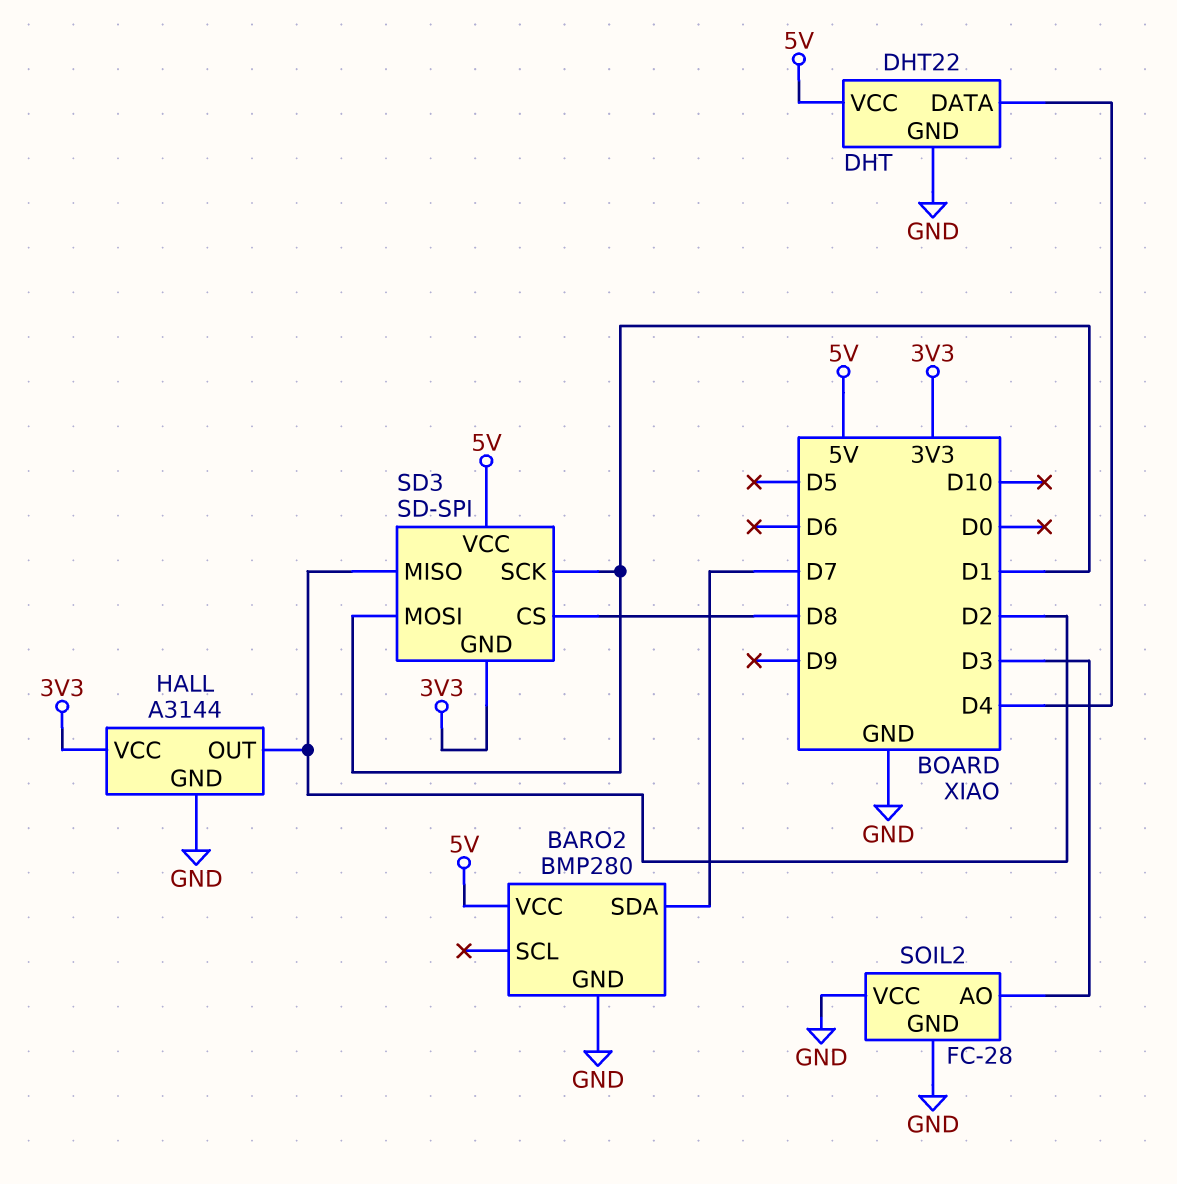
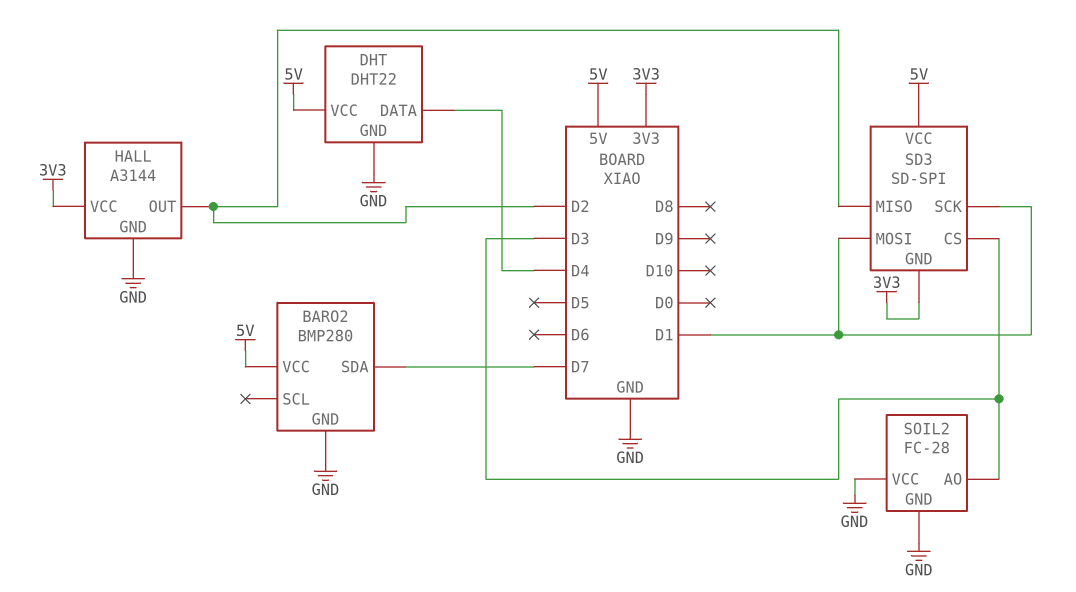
SD3 pin CS: D8 -> D3

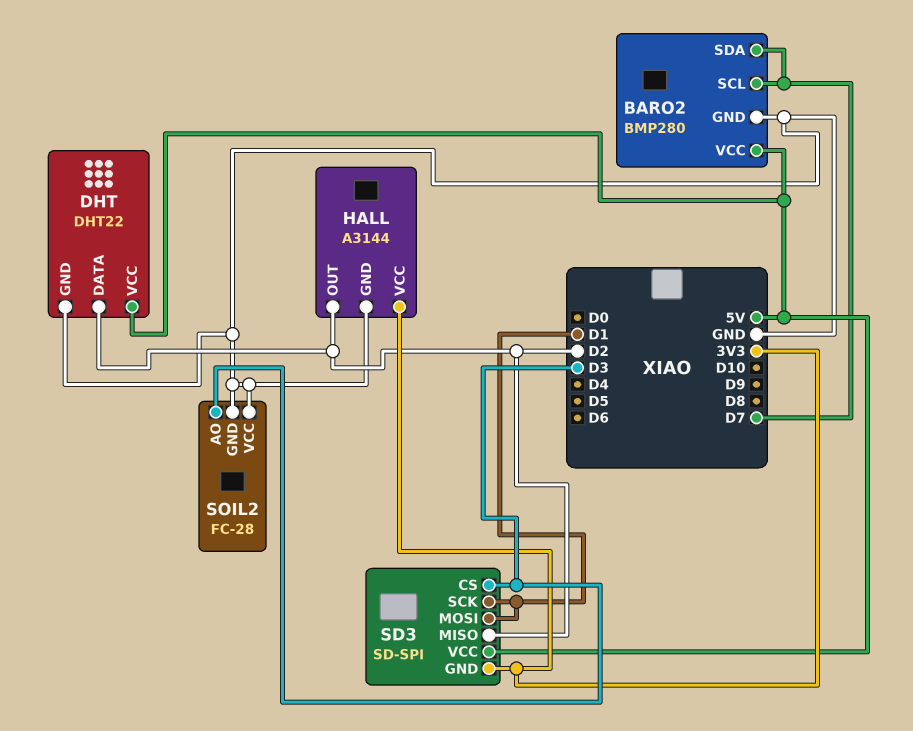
BARO2 pin SCL: none -> D7
DHT pin DATA: D4 -> D2

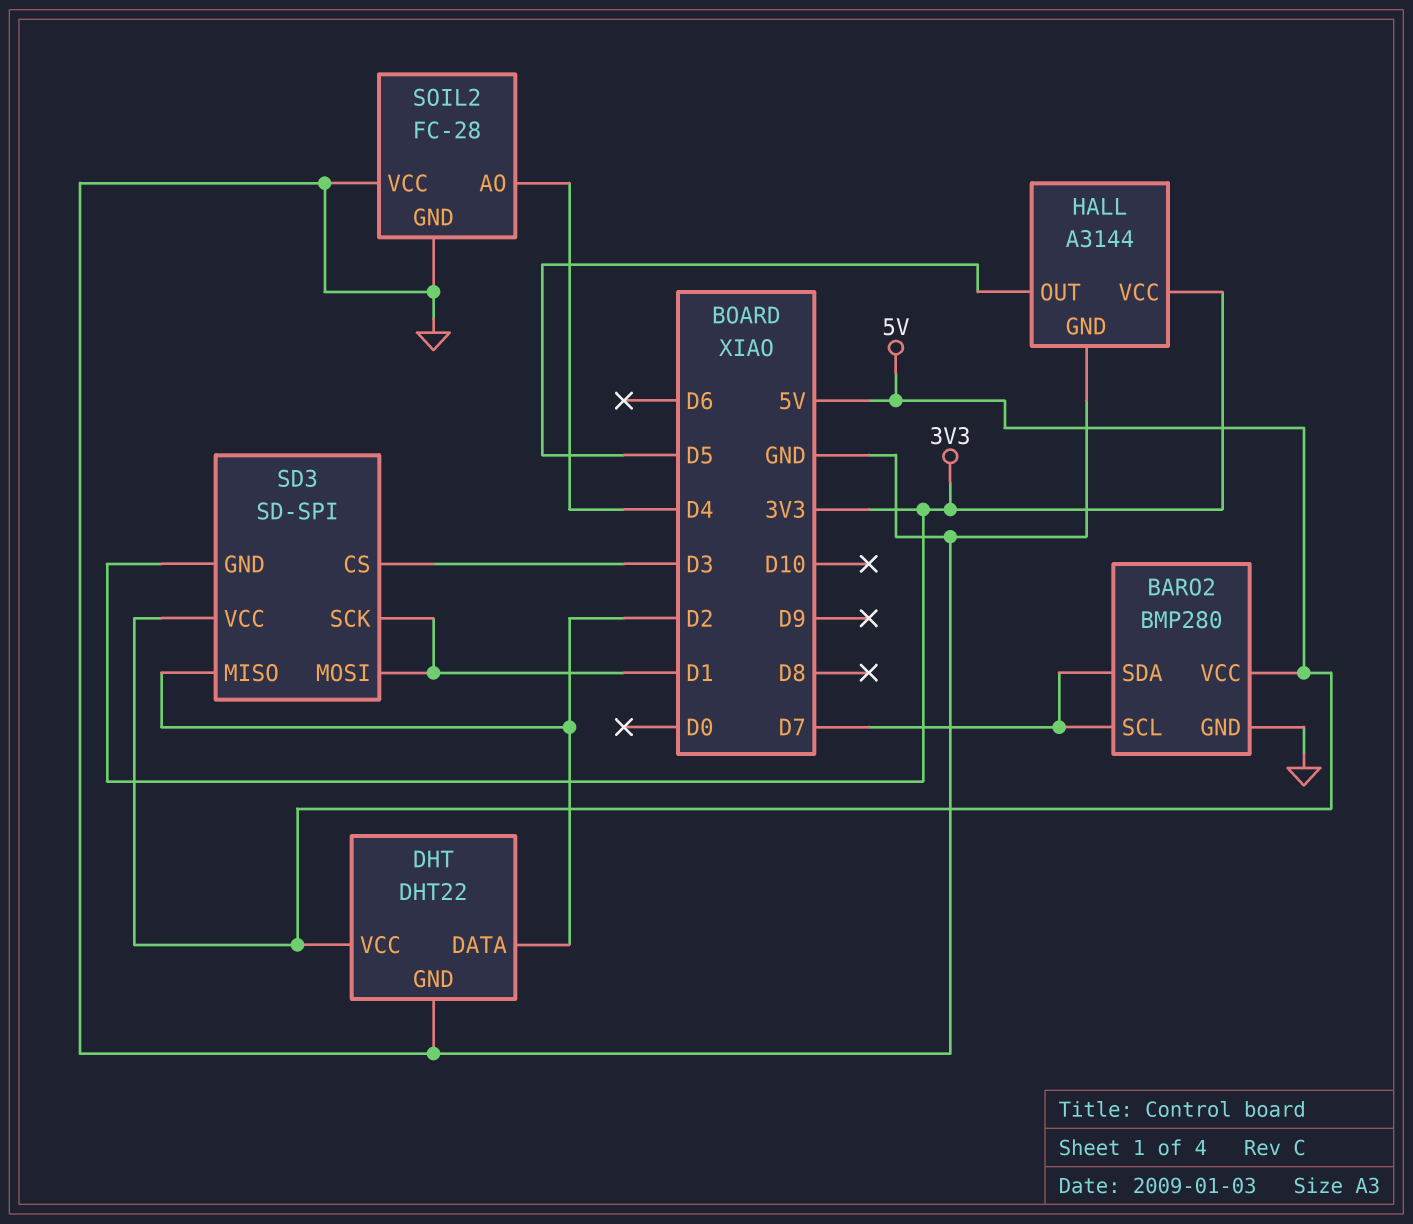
HALL pin OUT: D2 -> D5
SOIL2 pin AO: D3 -> D4

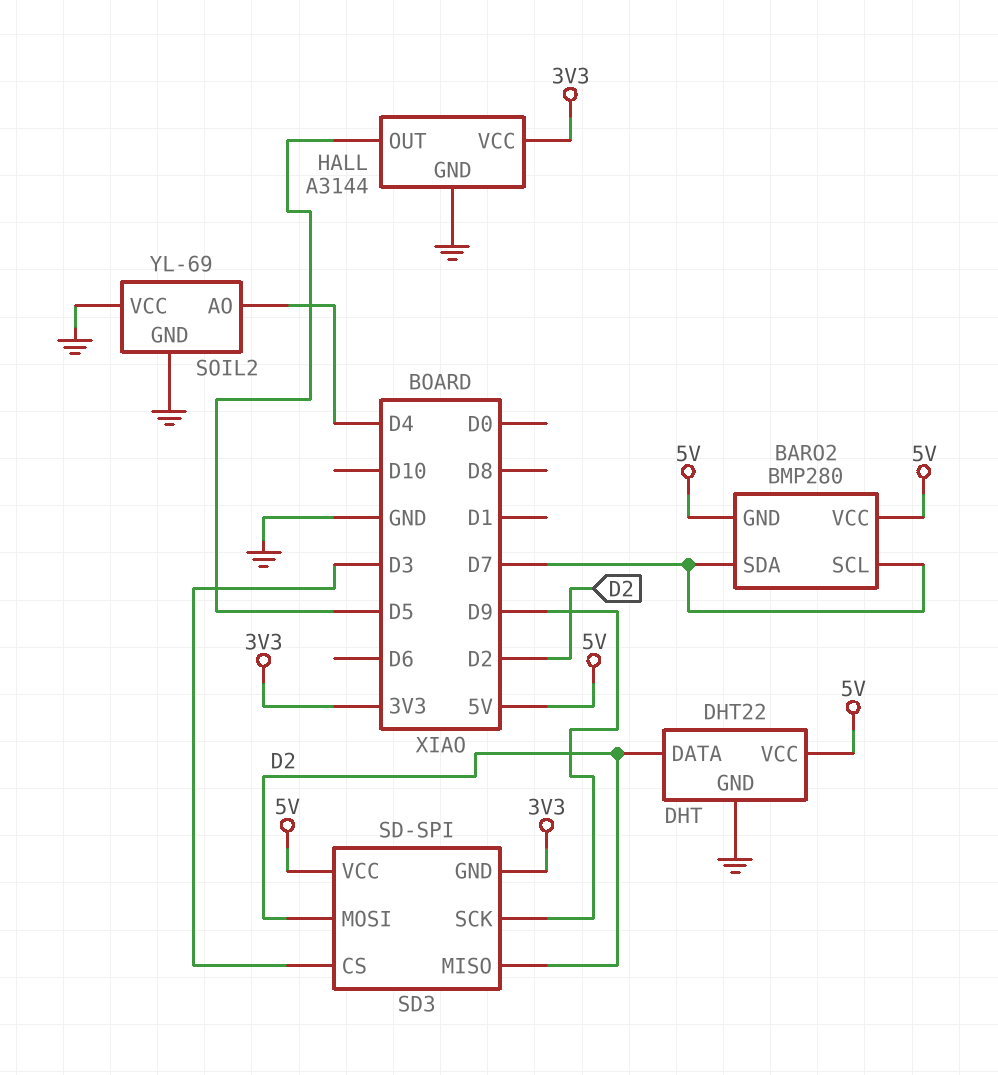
BARO2 pin GND: GND -> 5V
SD3 pin MOSI: D1 -> D2
SD3 pin SCK: D1 -> D9
SOIL2: FC-28 -> YL-69

